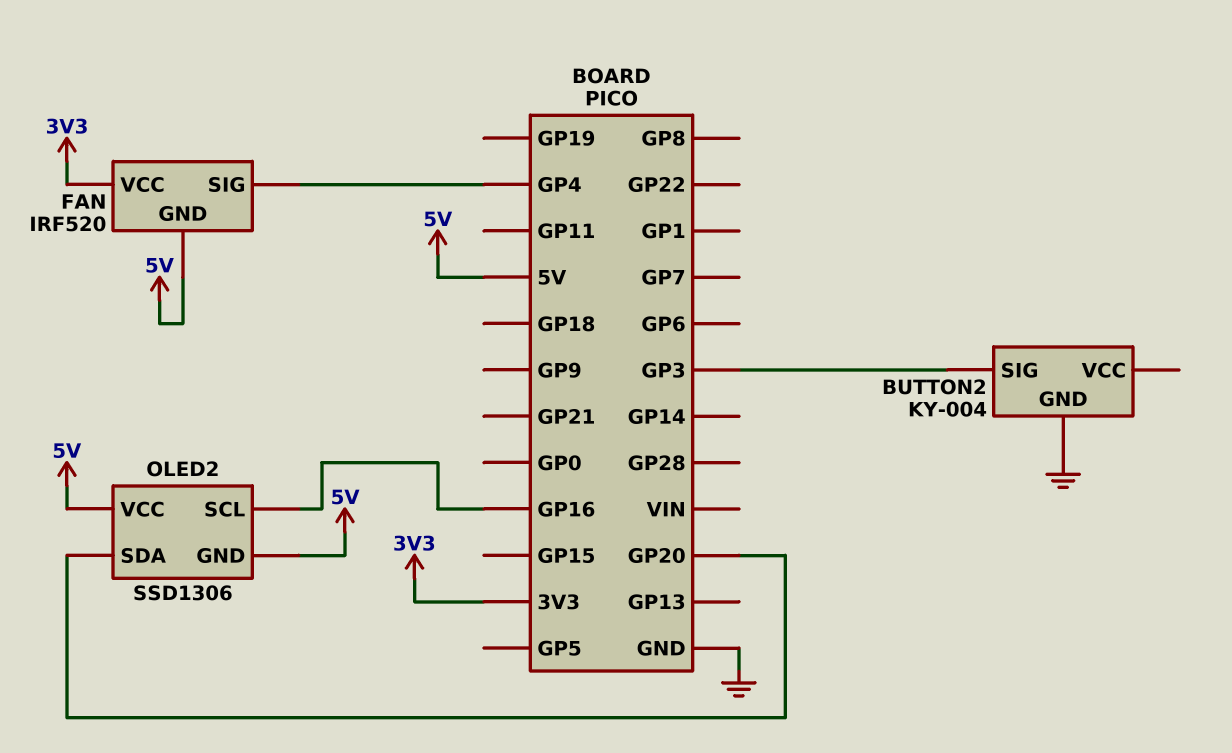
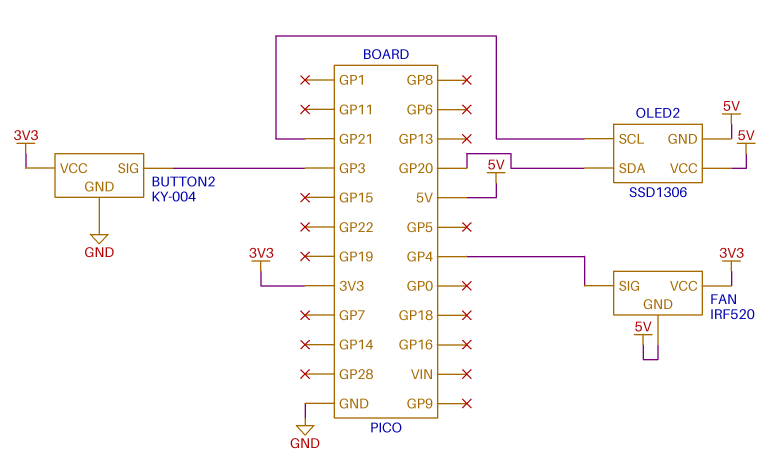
BUTTON2 pin VCC: none -> 3V3
OLED2 pin SCL: GP16 -> GP21

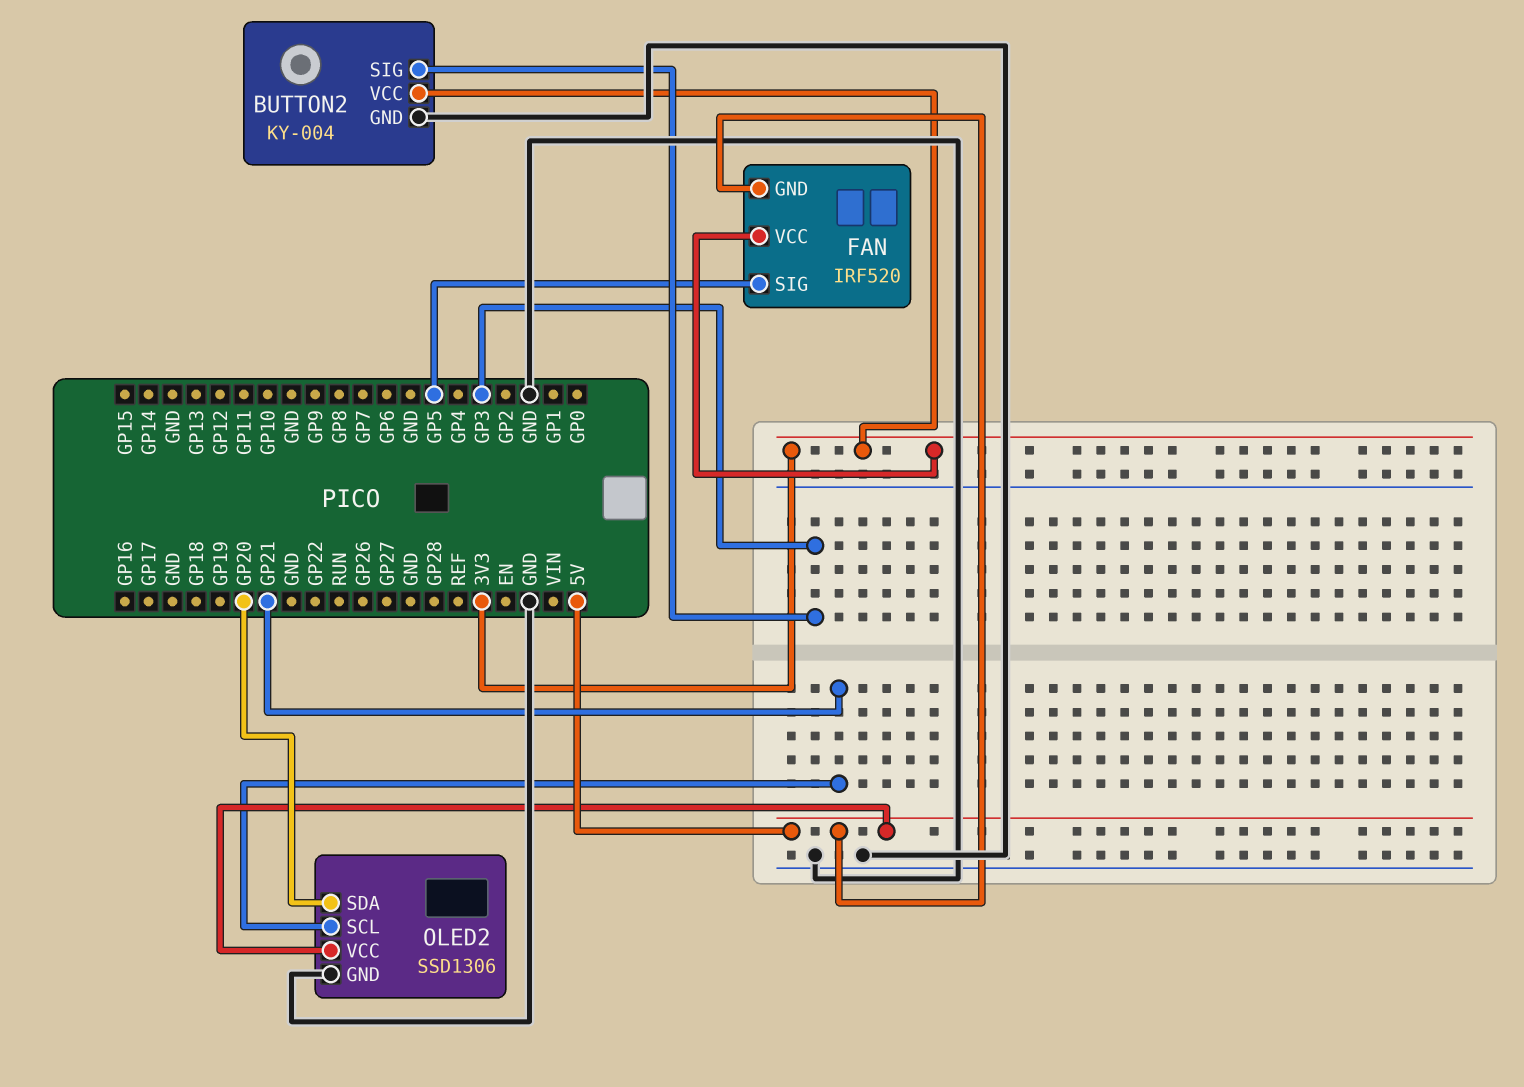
FAN pin SIG: GP4 -> GP5
OLED2 pin GND: 5V -> GND

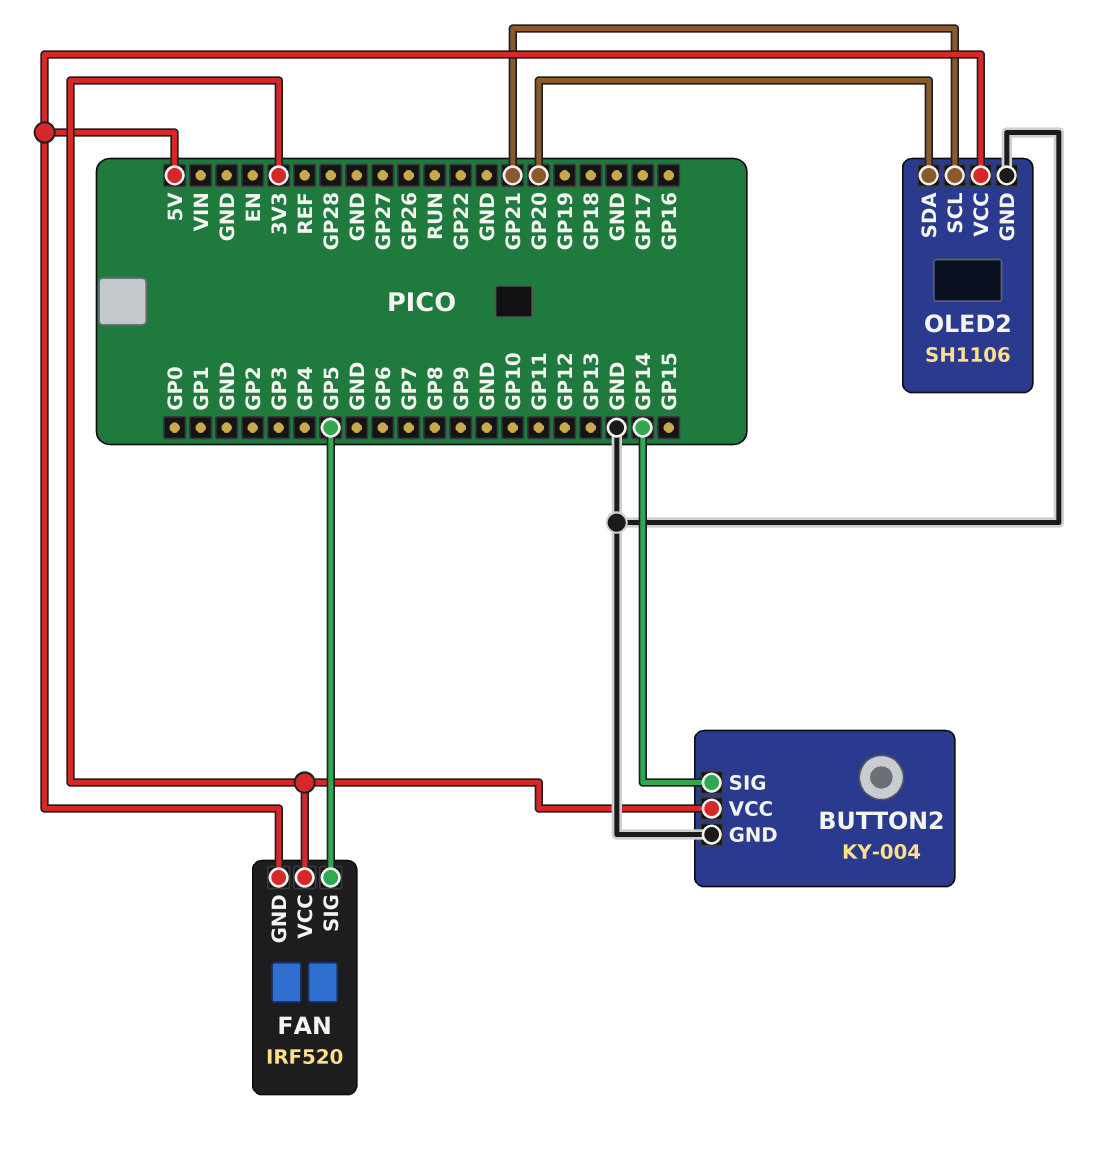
BUTTON2 pin SIG: GP3 -> GP14
OLED2: SSD1306 -> SH1106

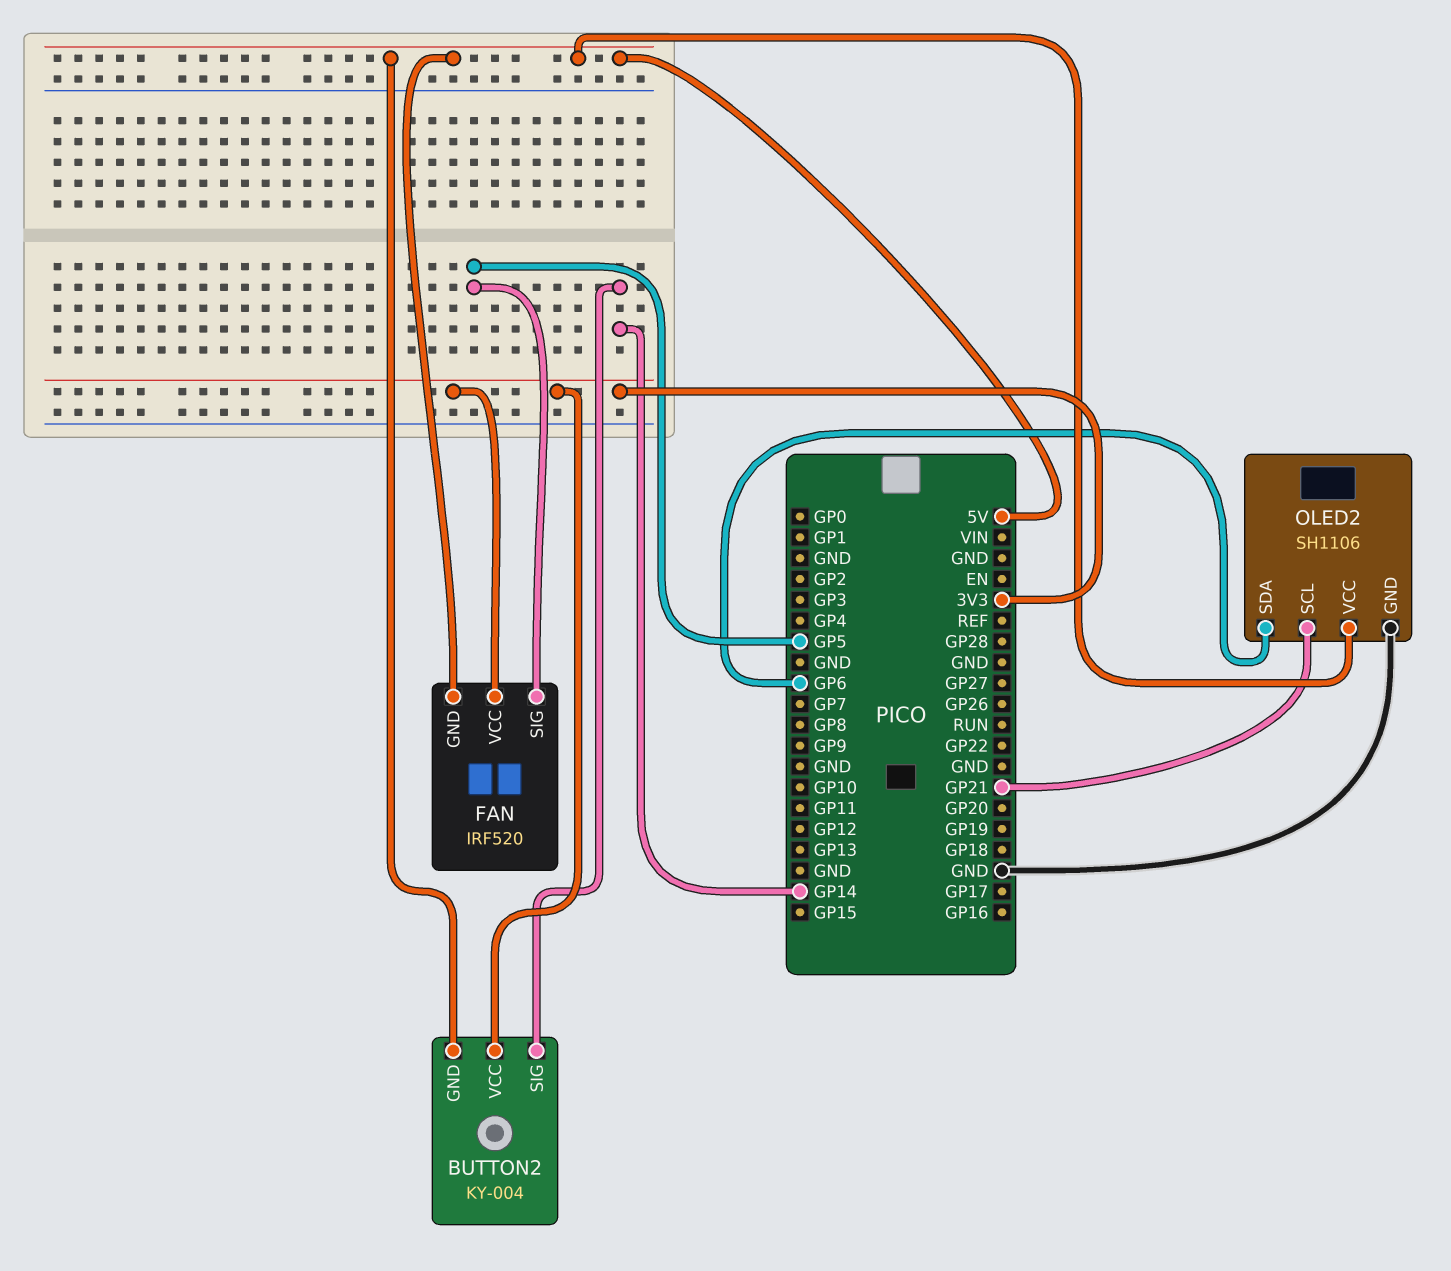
BUTTON2 pin GND: GND -> 5V
OLED2 pin SDA: GP20 -> GP6

